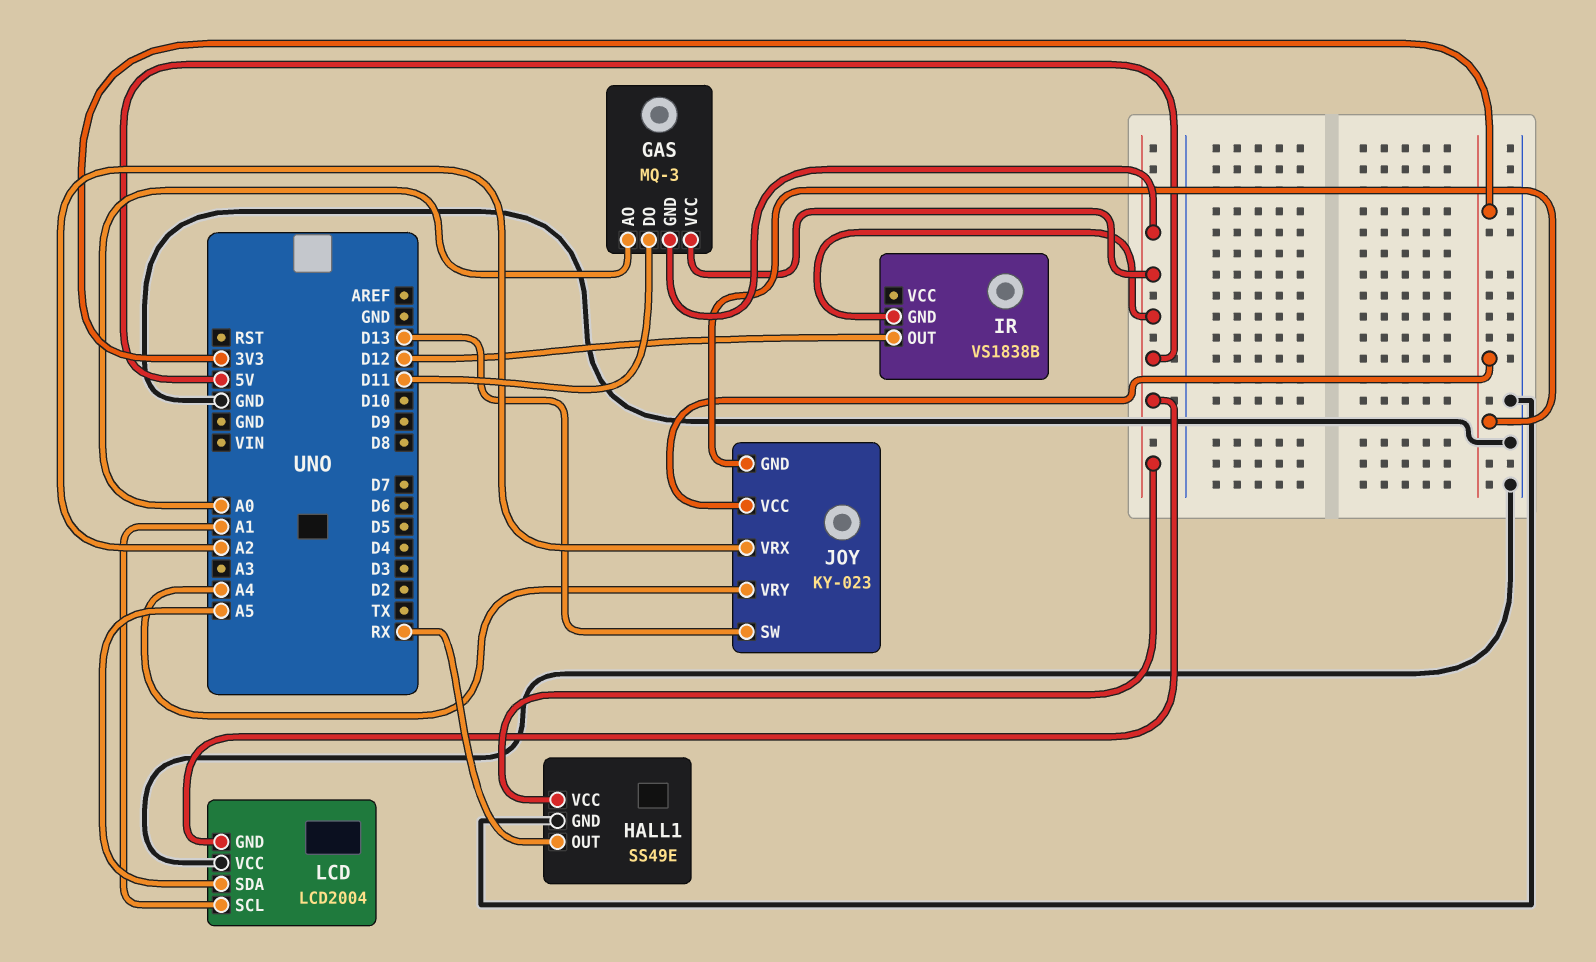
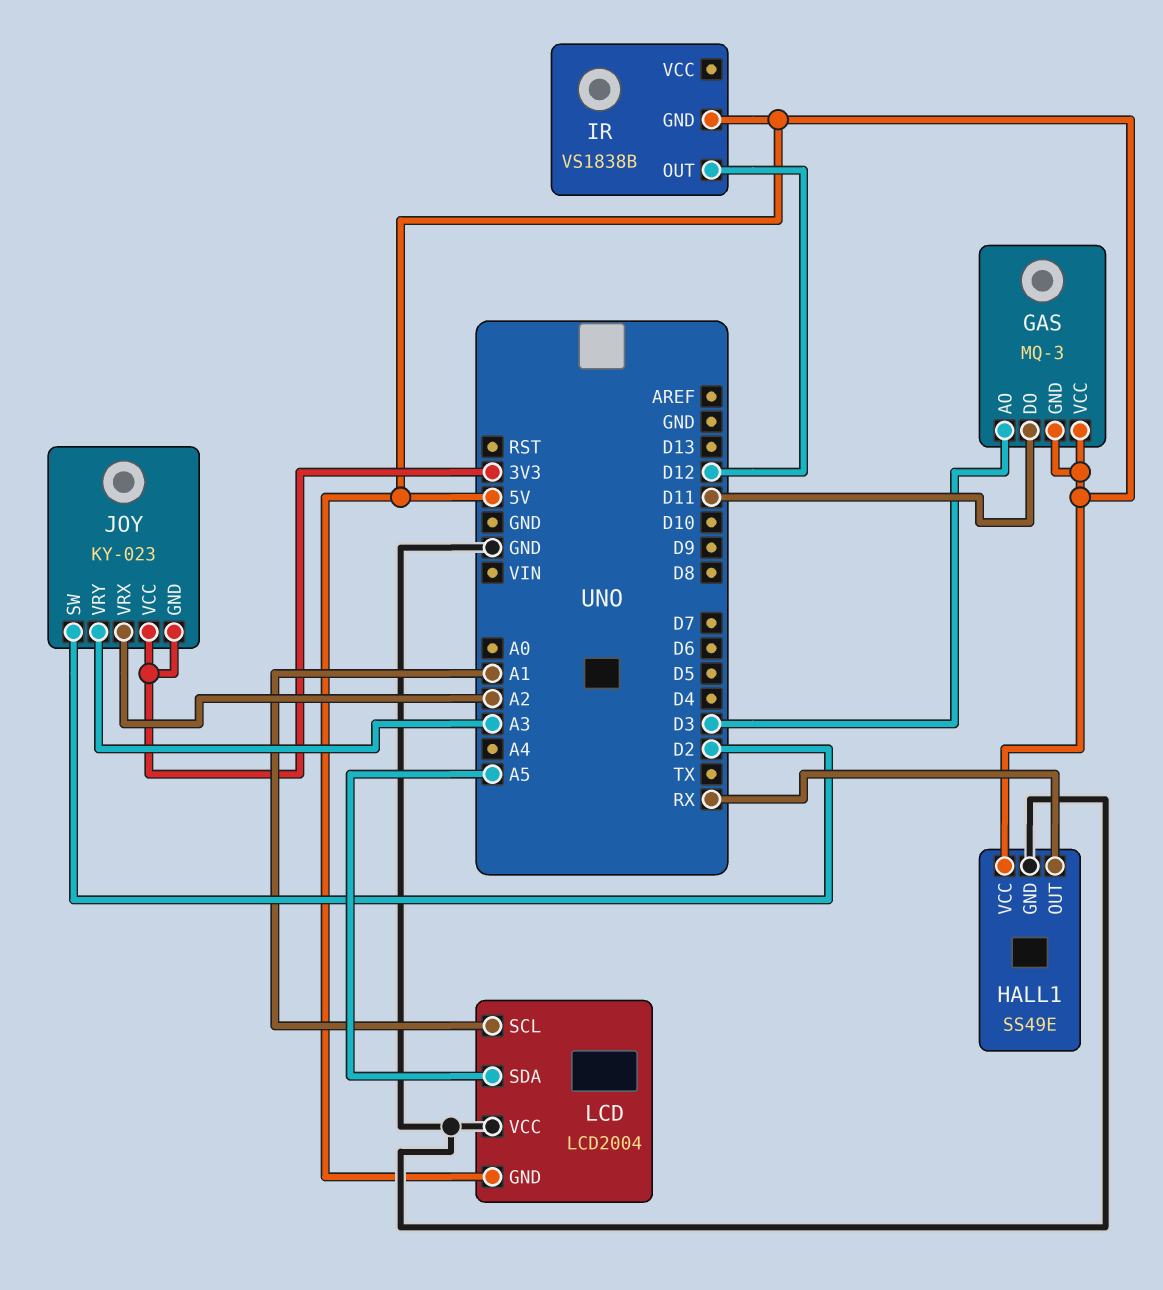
GAS pin AO: A0 -> D3
JOY pin SW: D13 -> D2
JOY pin VRY: A4 -> A3

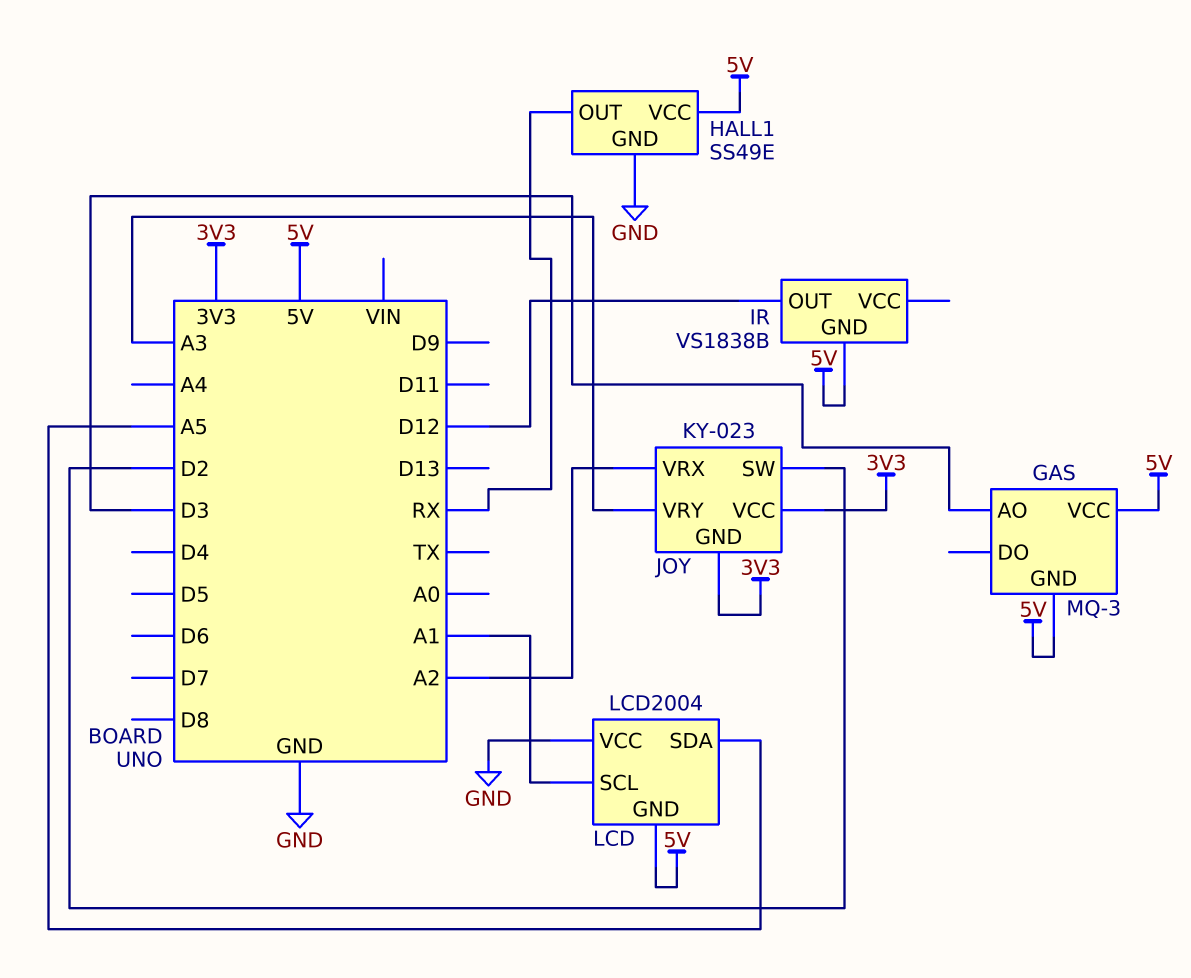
GAS pin DO: D11 -> none

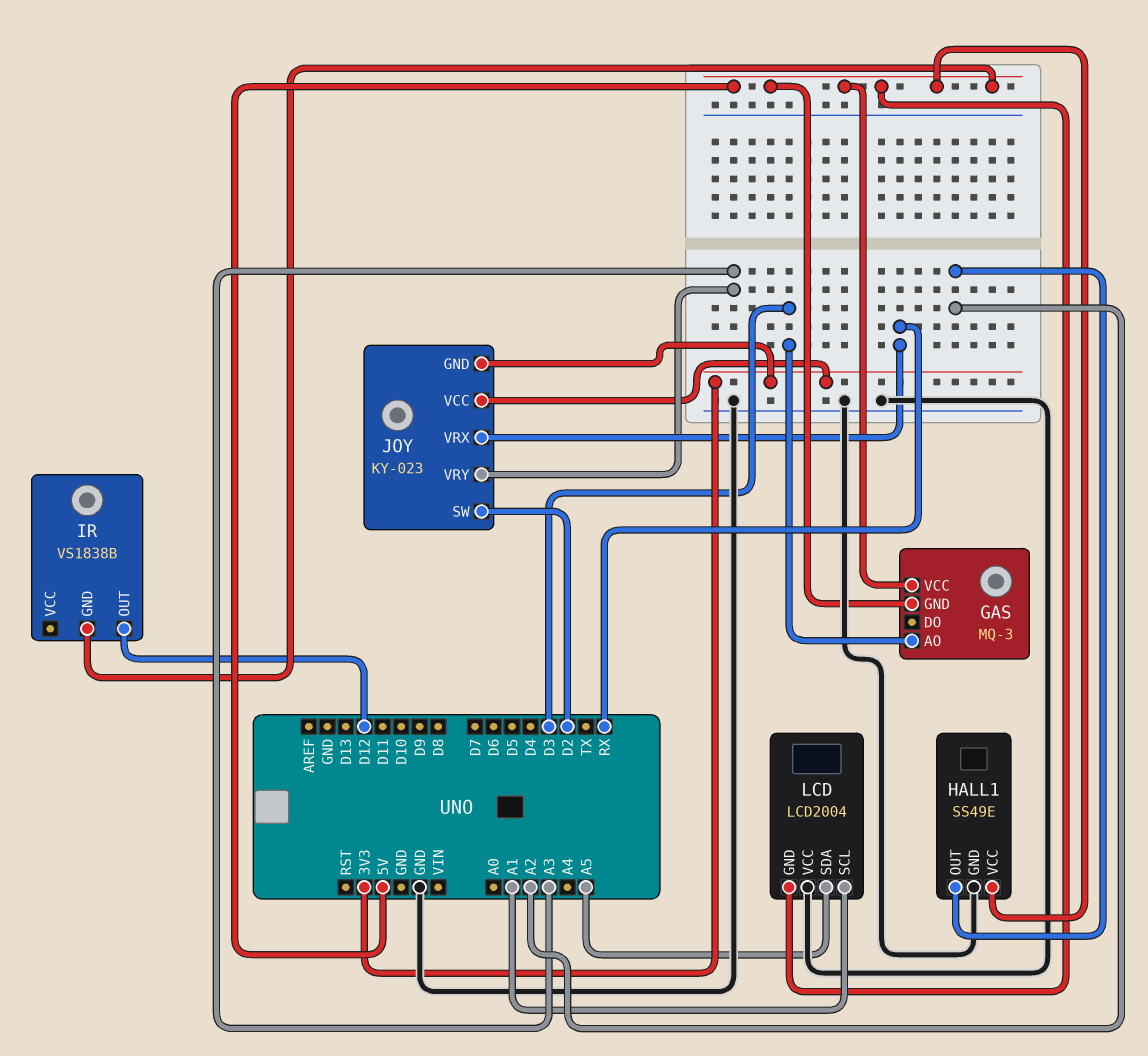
HALL1 pin OUT: RX -> A2
JOY pin VRX: A2 -> RX

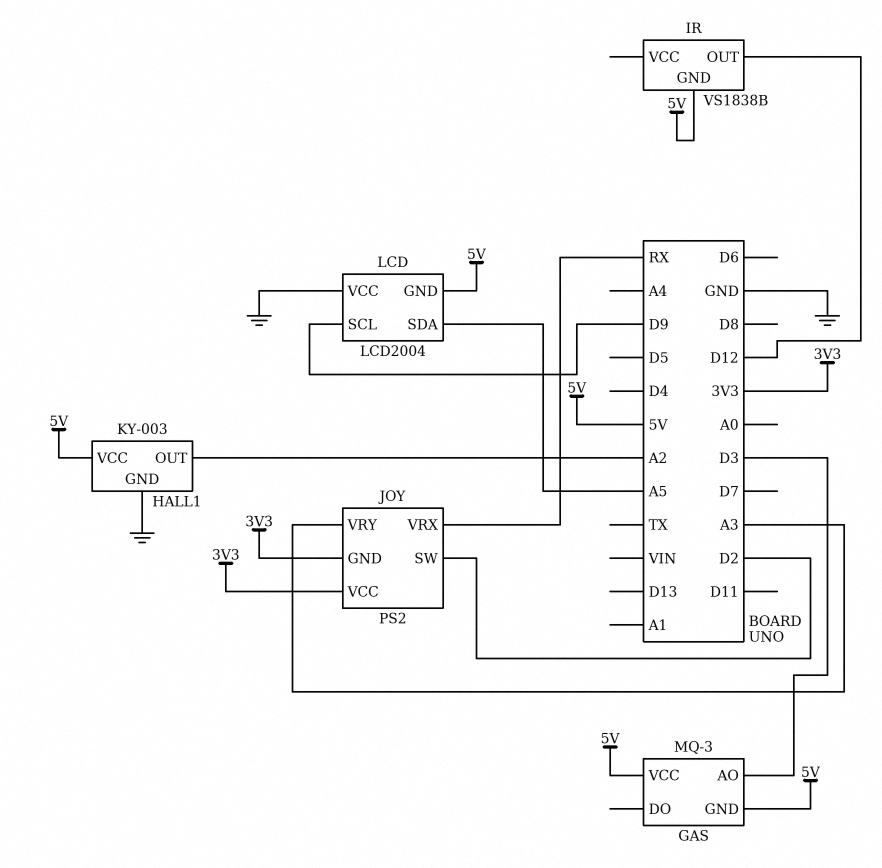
HALL1: SS49E -> KY-003
JOY: KY-023 -> PS2
LCD pin SCL: A1 -> D9

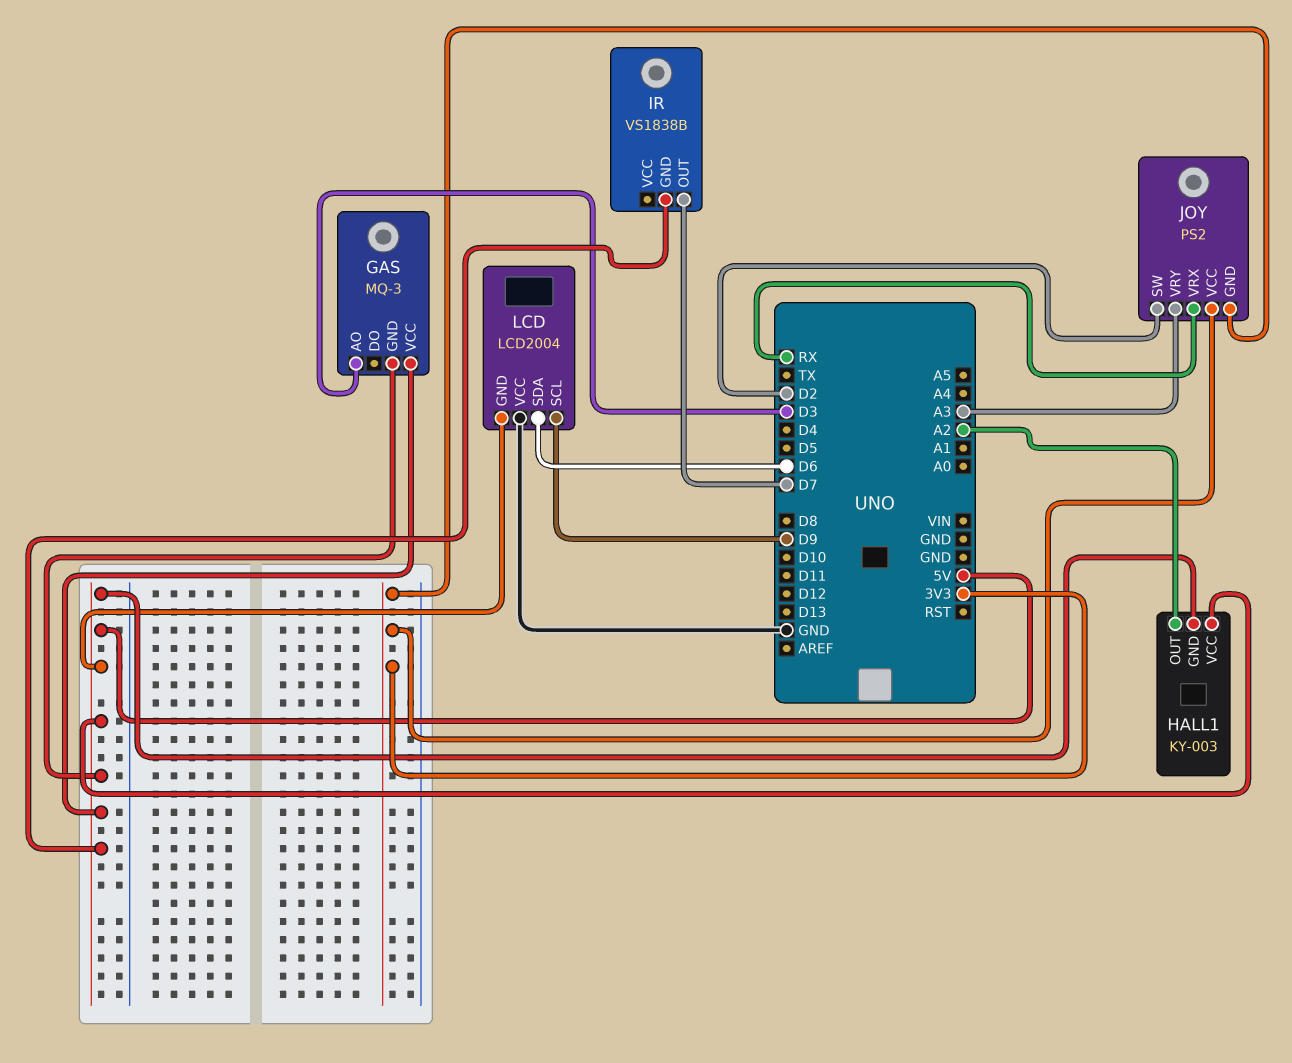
HALL1 pin GND: GND -> 5V
IR pin OUT: D12 -> D7
LCD pin SDA: A5 -> D6

